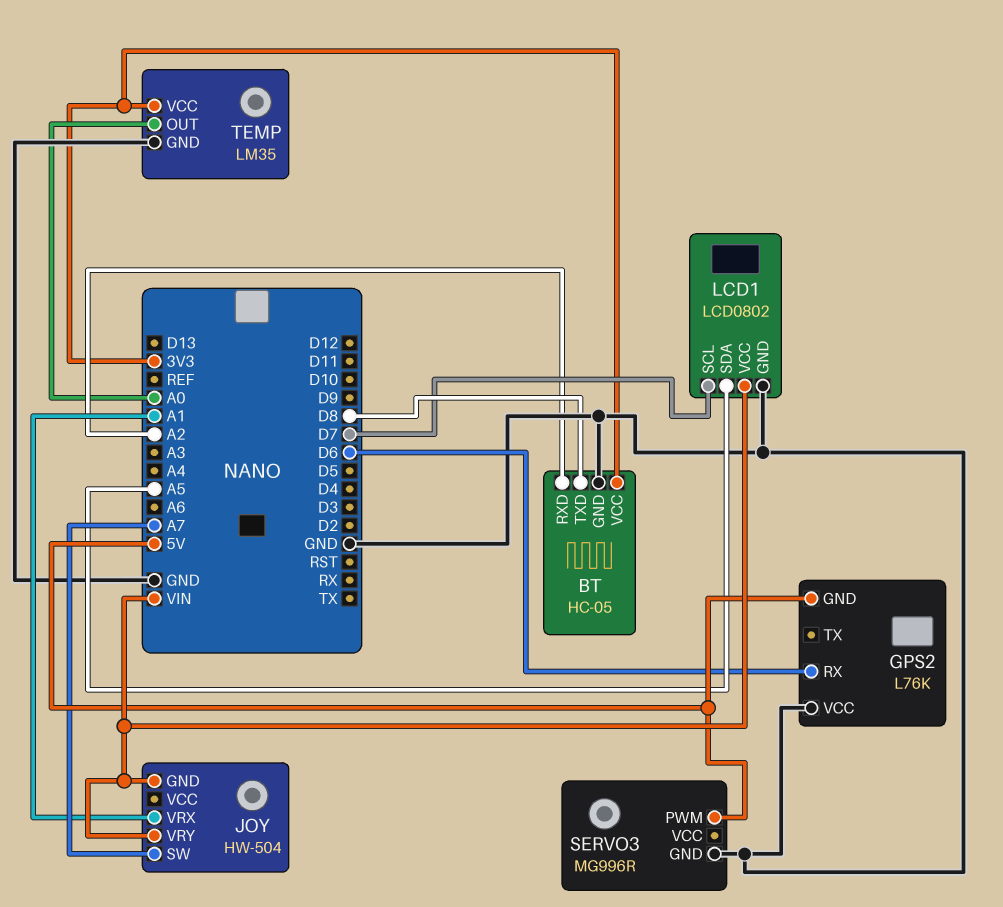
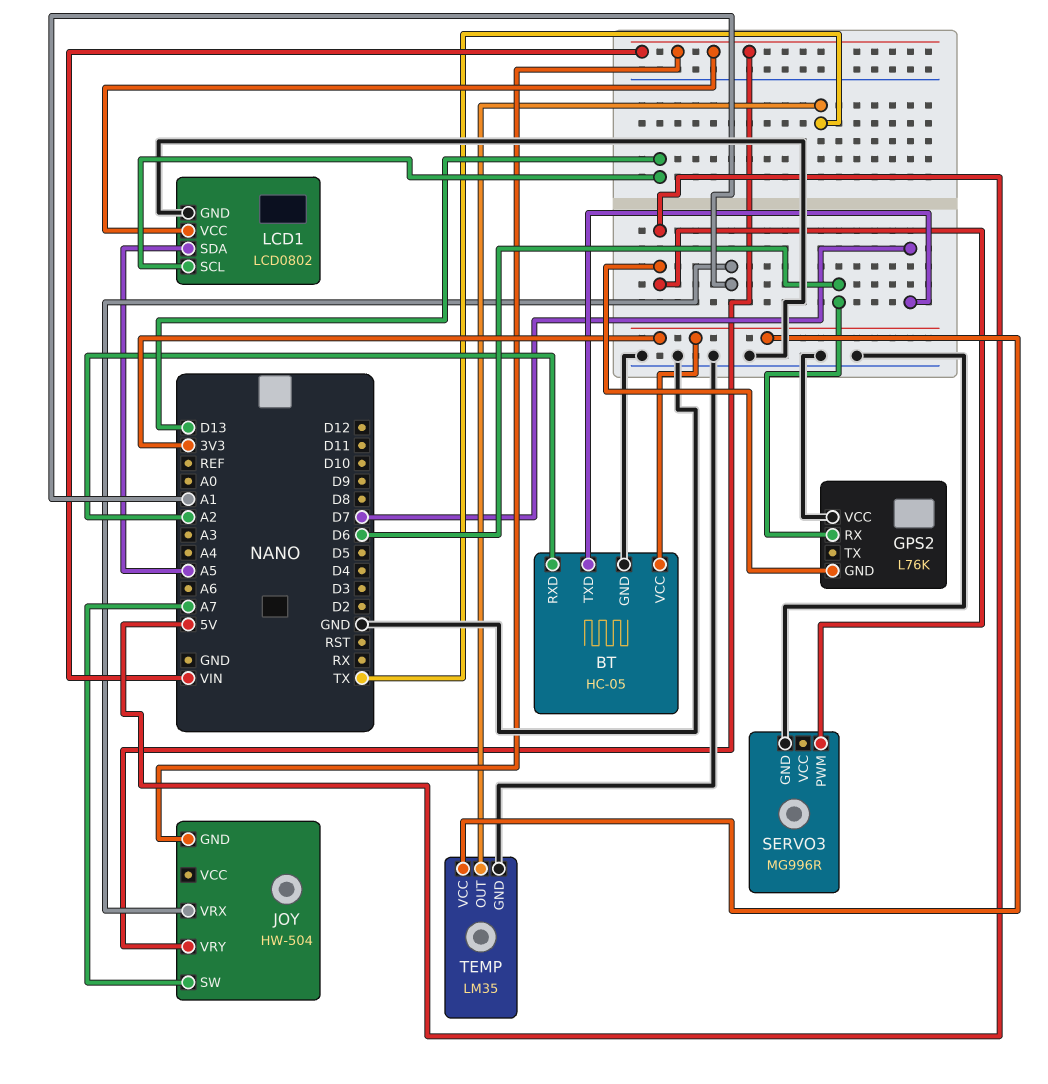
BT pin TXD: D8 -> D7
LCD1 pin SCL: D7 -> D13
TEMP pin OUT: A0 -> TX

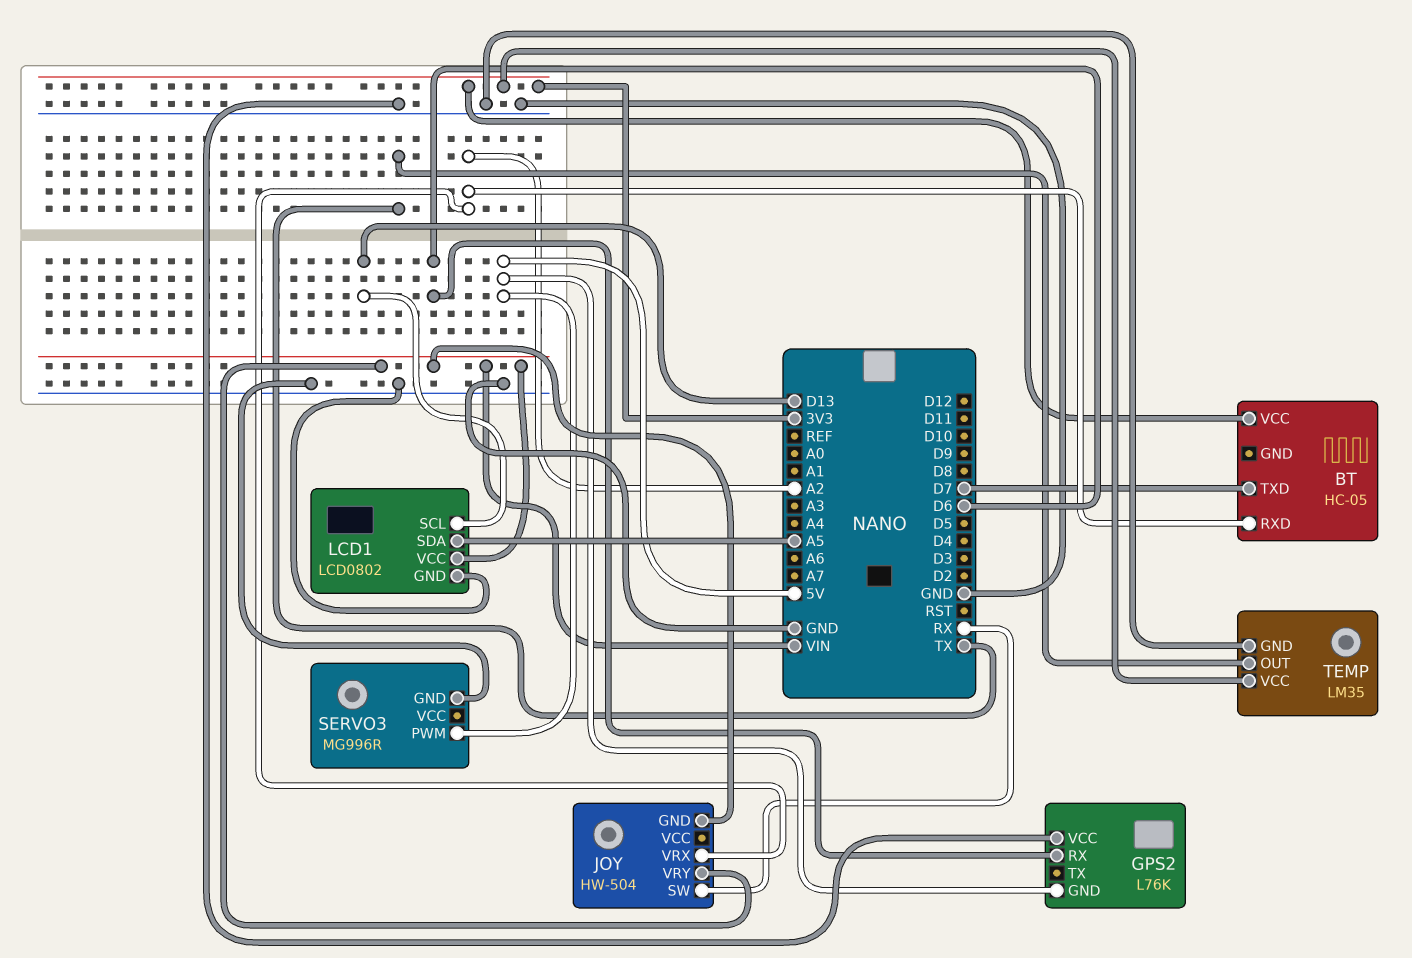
BT pin GND: GND -> none
JOY pin SW: A7 -> RX
JOY pin VRX: A1 -> A2

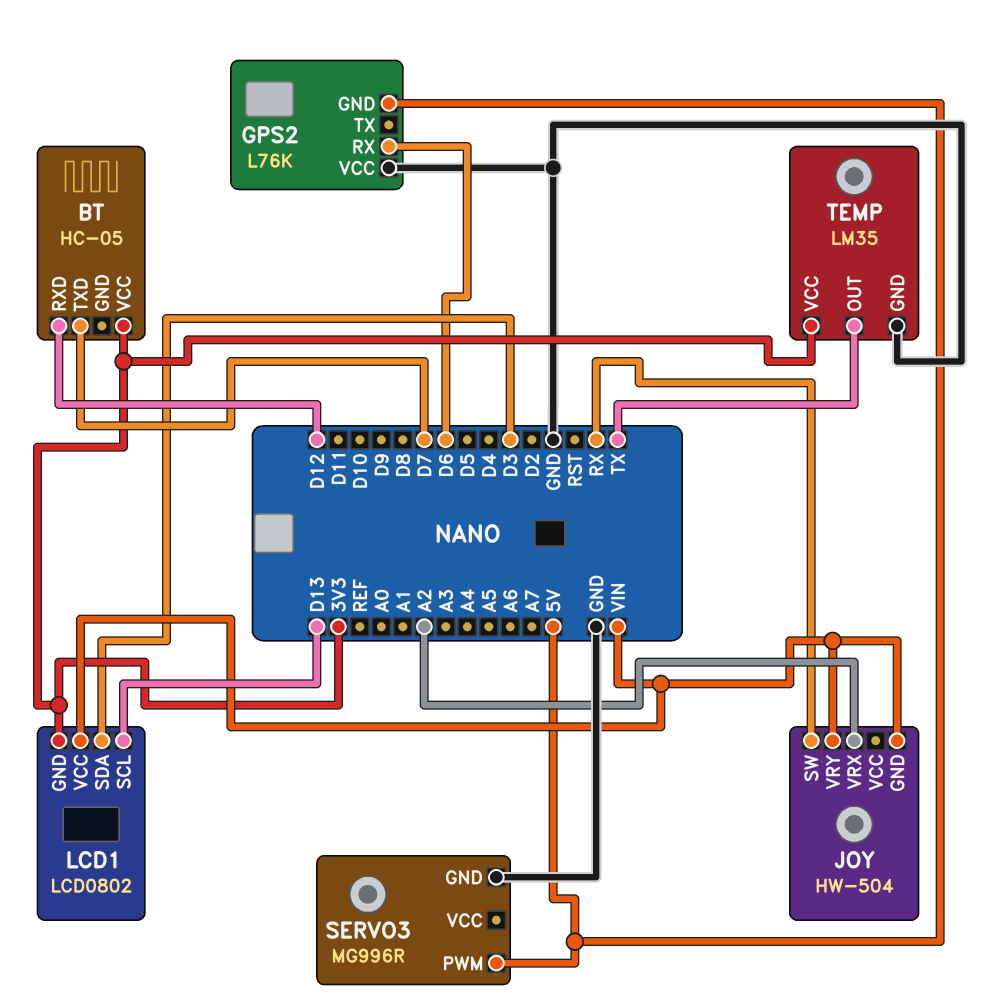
BT pin RXD: A2 -> D12
LCD1 pin GND: GND -> 3V3
LCD1 pin SDA: A5 -> D3

